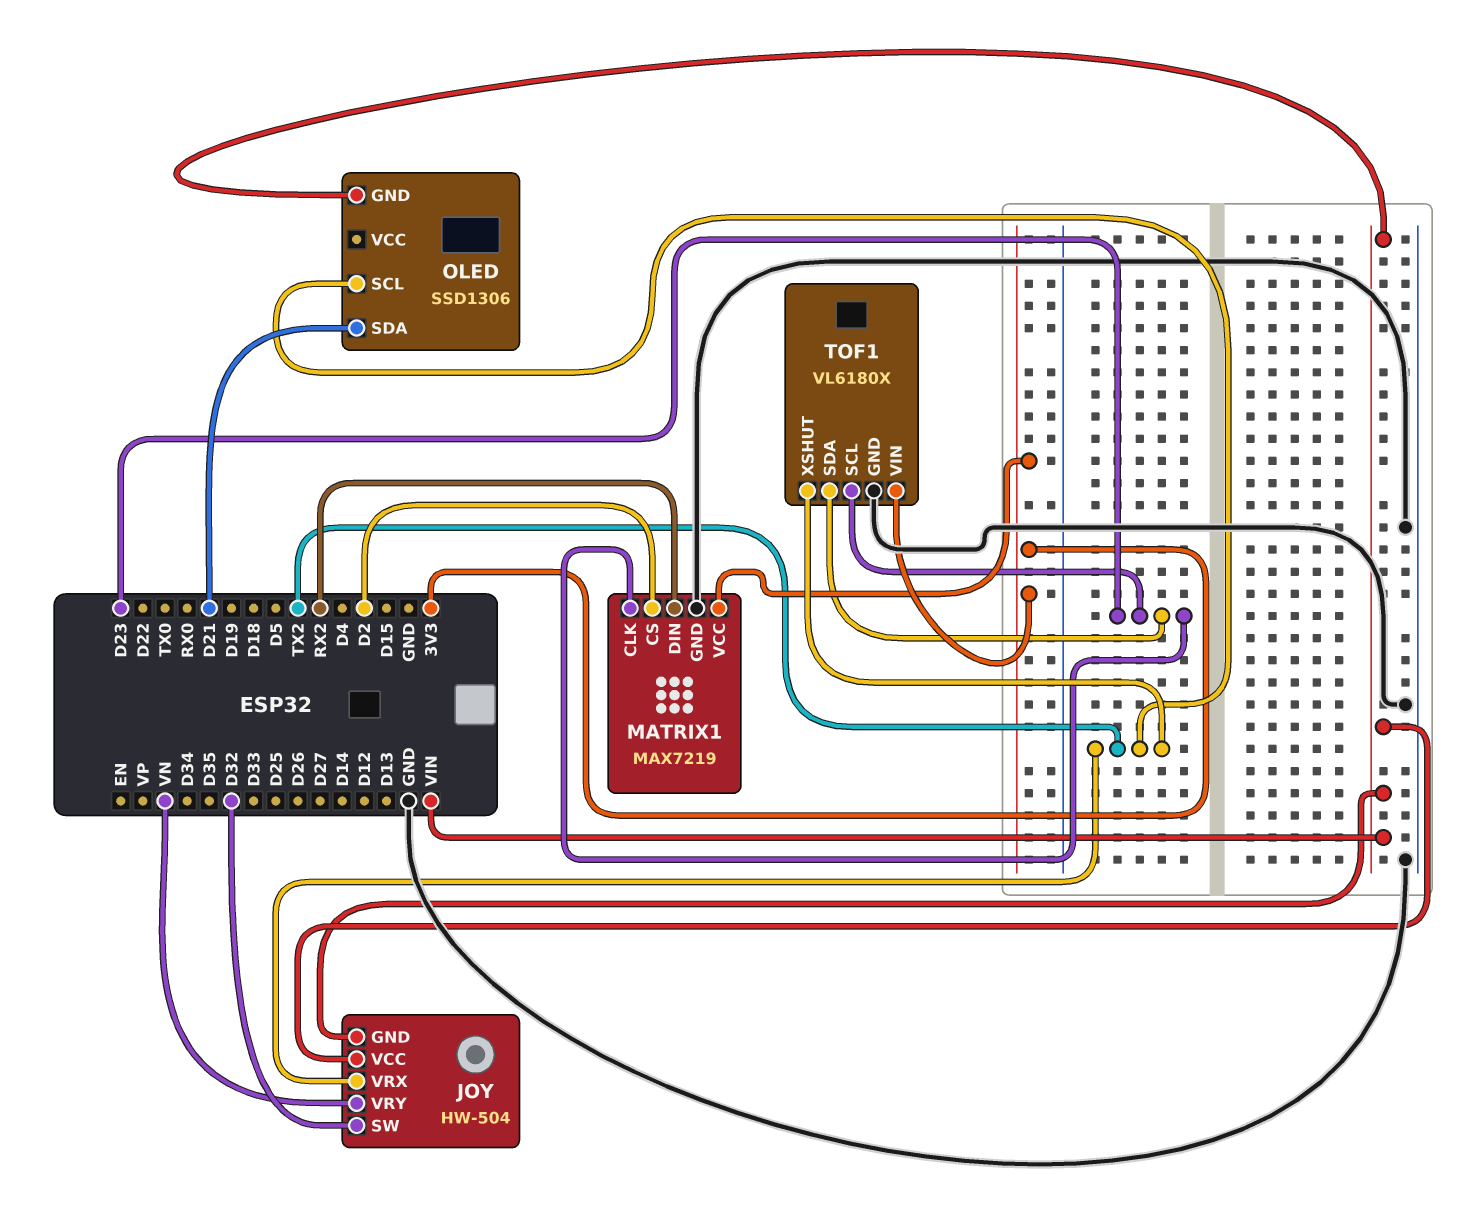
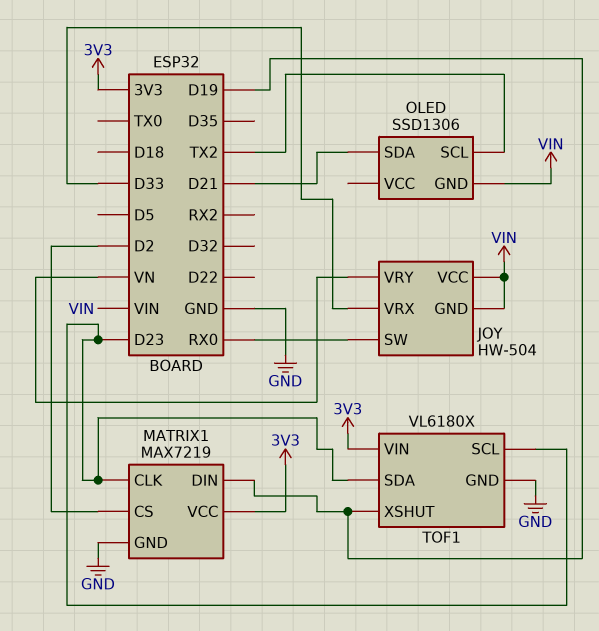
JOY pin SW: D32 -> RX0
JOY pin VRX: TX2 -> D33
MATRIX1 pin DIN: RX2 -> D19
TOF1 pin XSHUT: TX2 -> D19

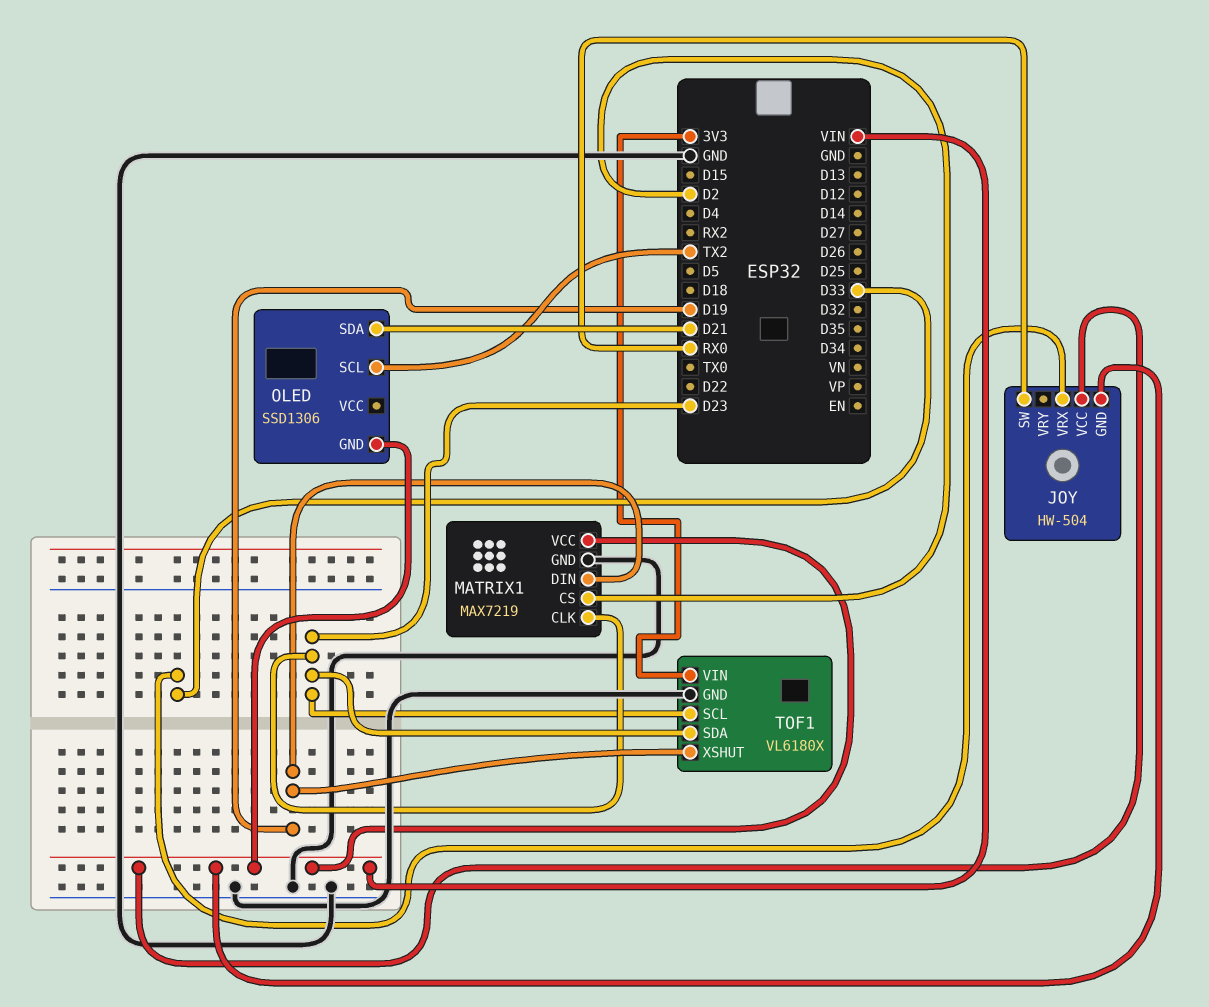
JOY pin VRY: VN -> none
MATRIX1 pin VCC: 3V3 -> VIN

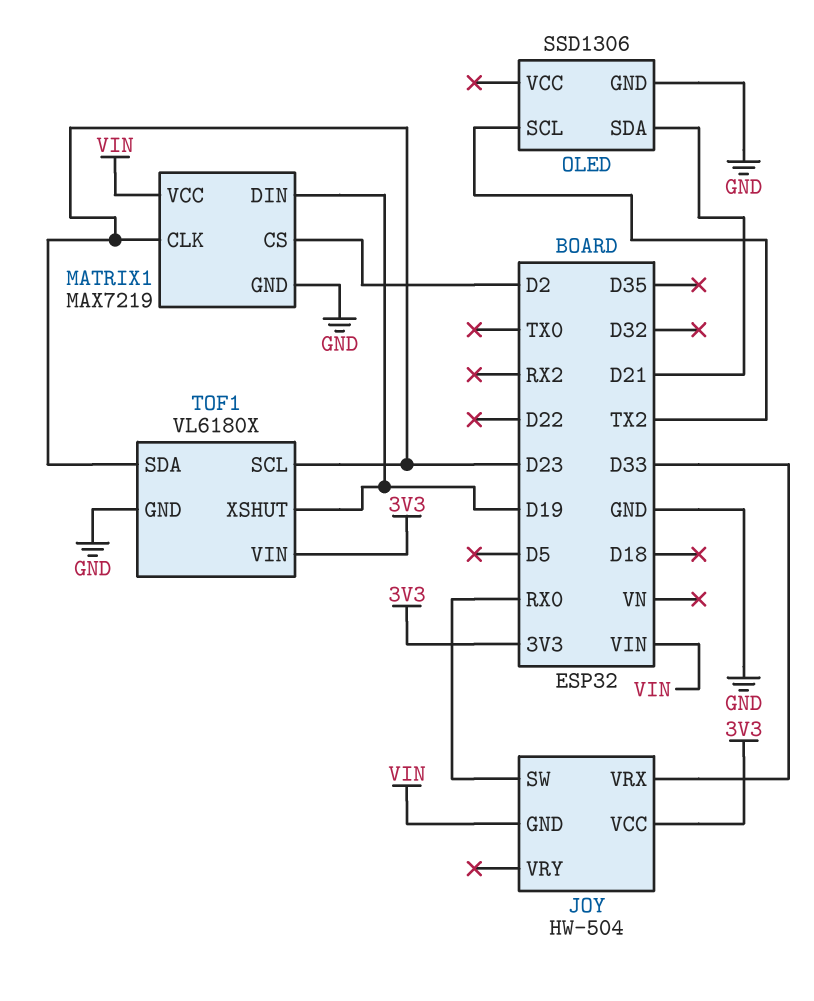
JOY pin VCC: VIN -> 3V3
OLED pin GND: VIN -> GND

